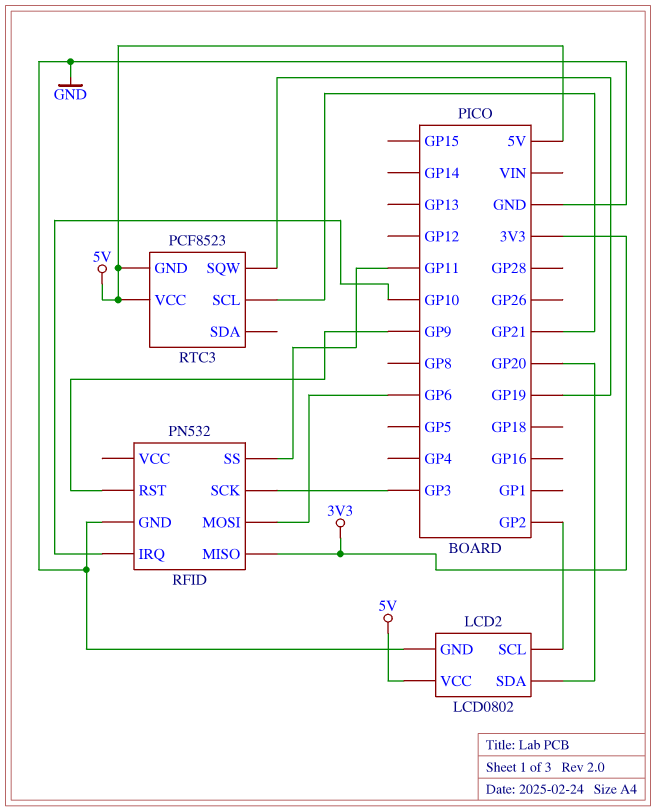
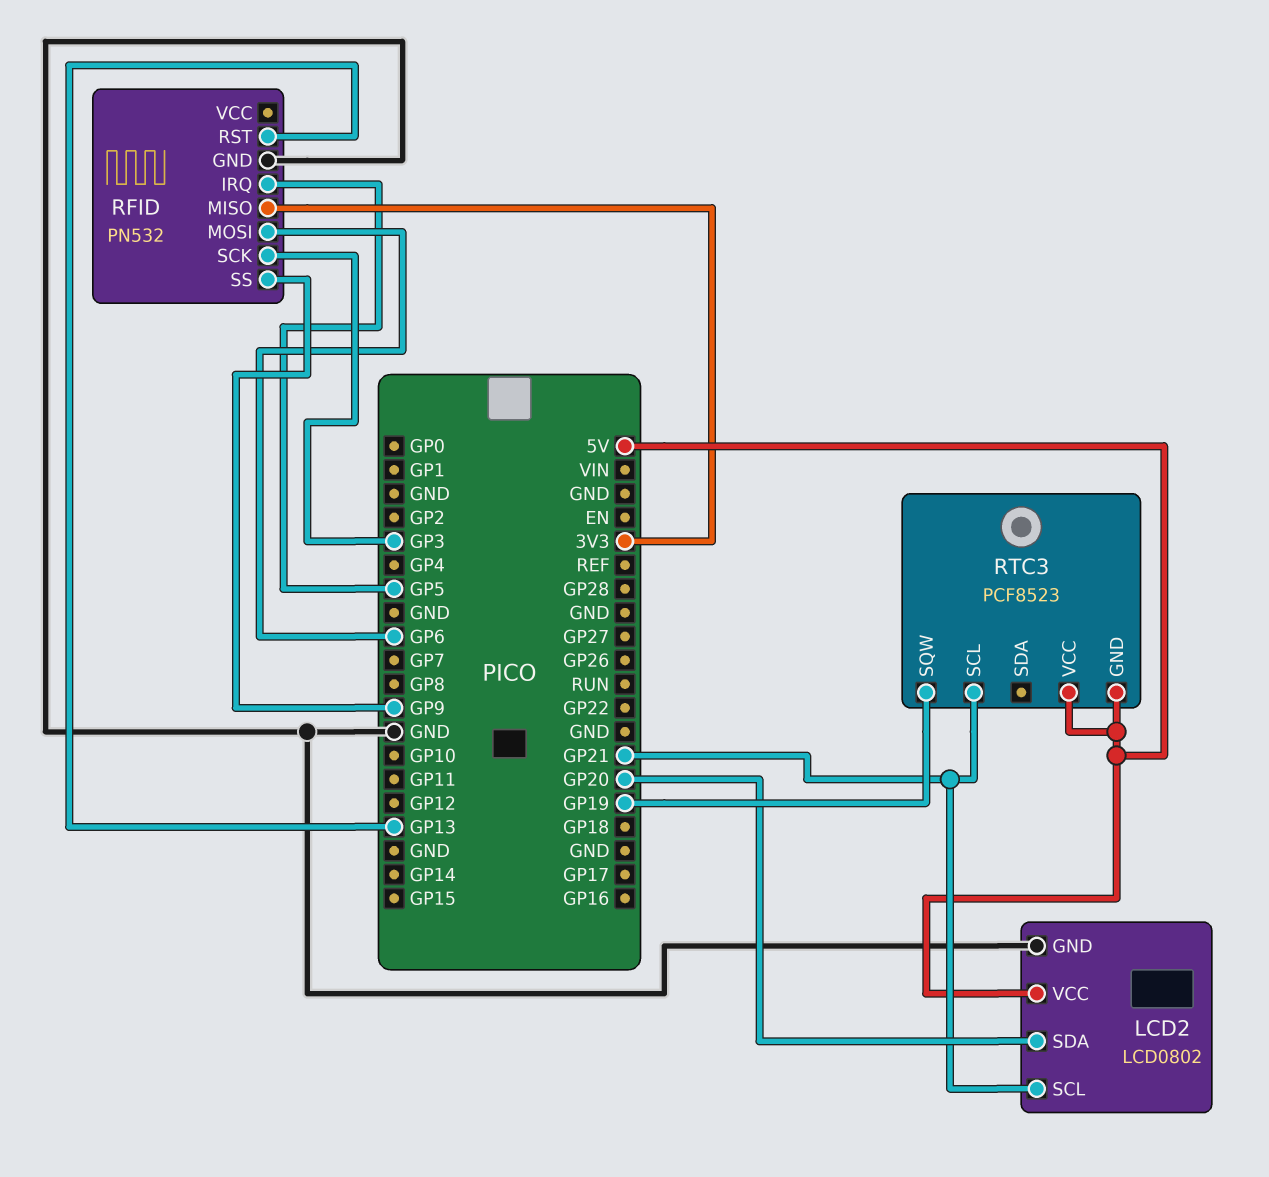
LCD2 pin SCL: GP2 -> GP21
RFID pin IRQ: GP10 -> GP5
RFID pin RST: GP9 -> GP13
RFID pin SS: GP11 -> GP9

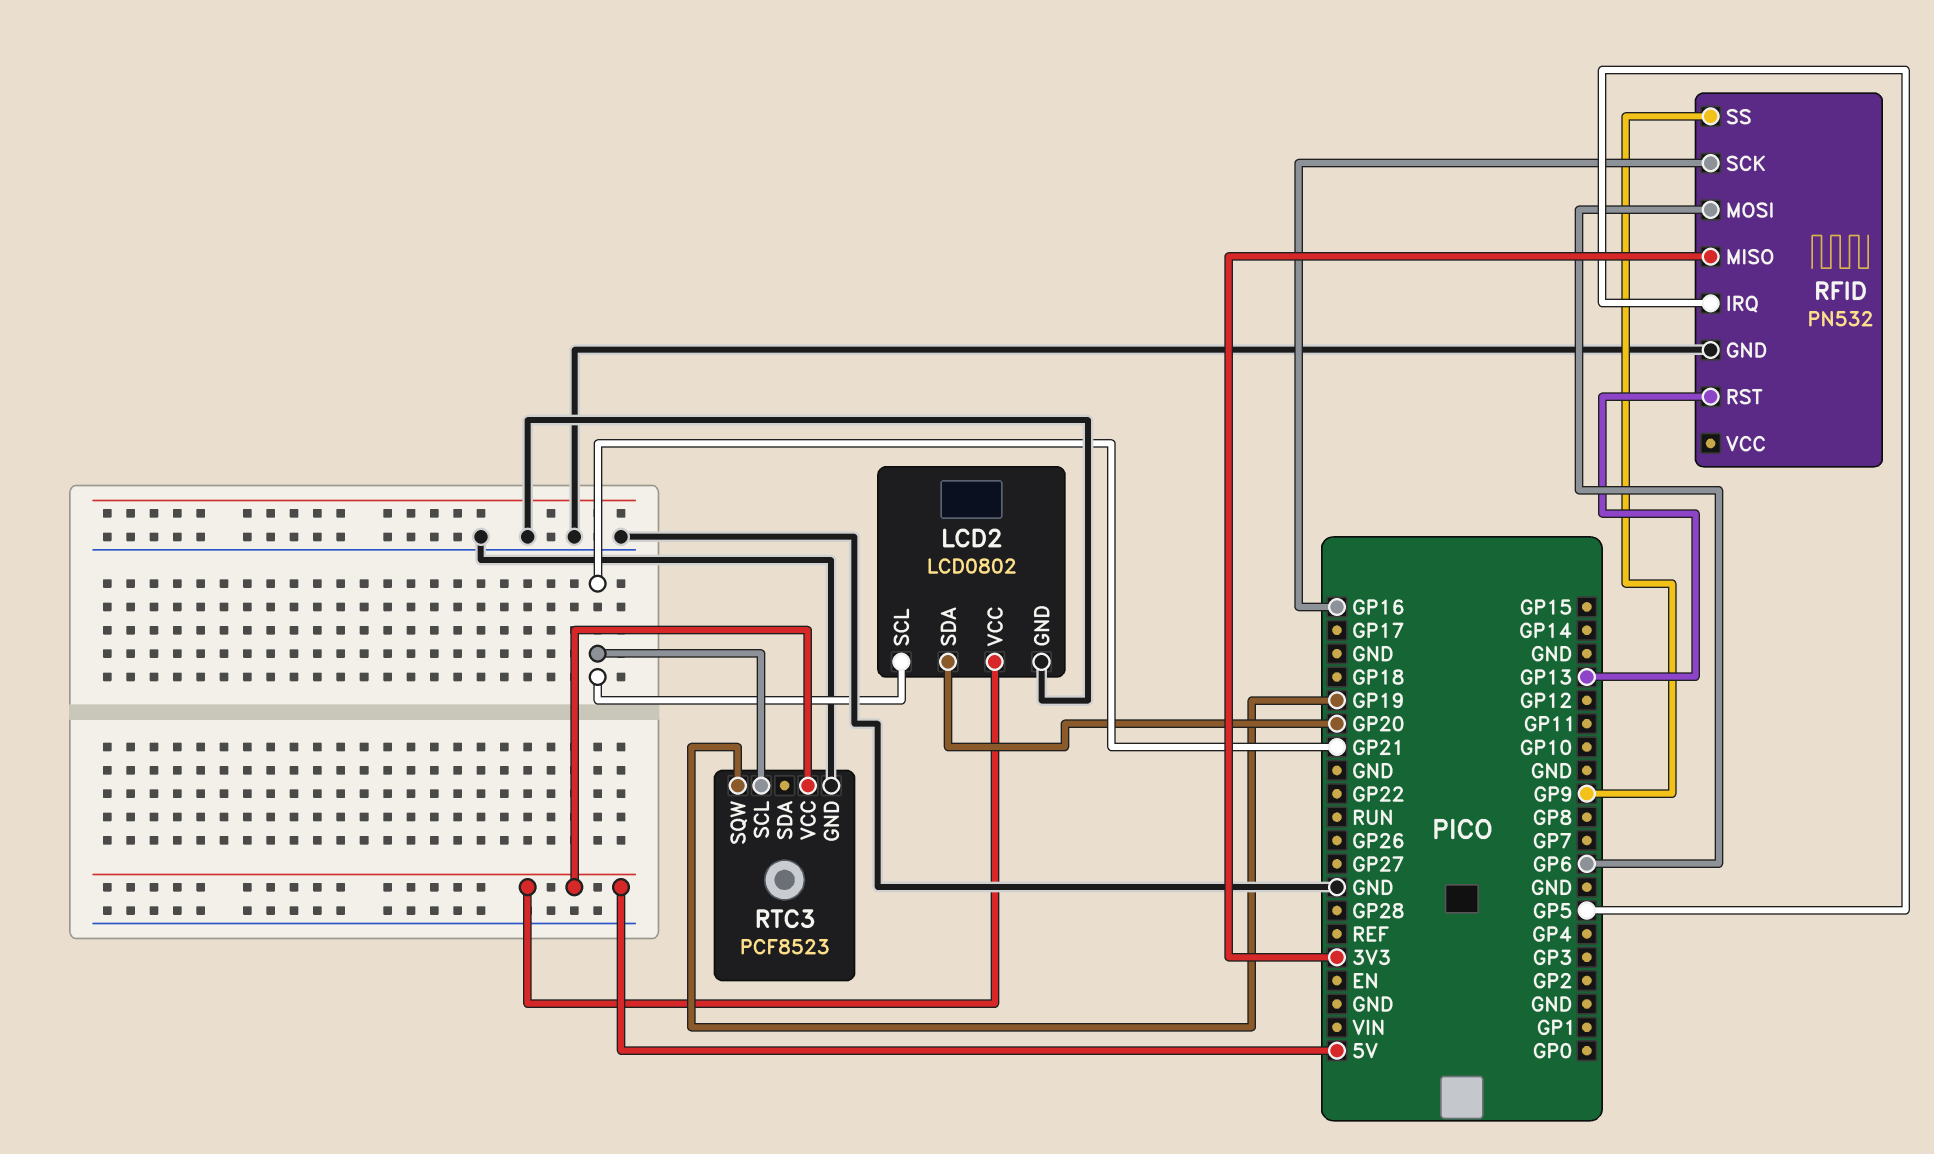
RFID pin SCK: GP3 -> GP16
RTC3 pin GND: 5V -> GND

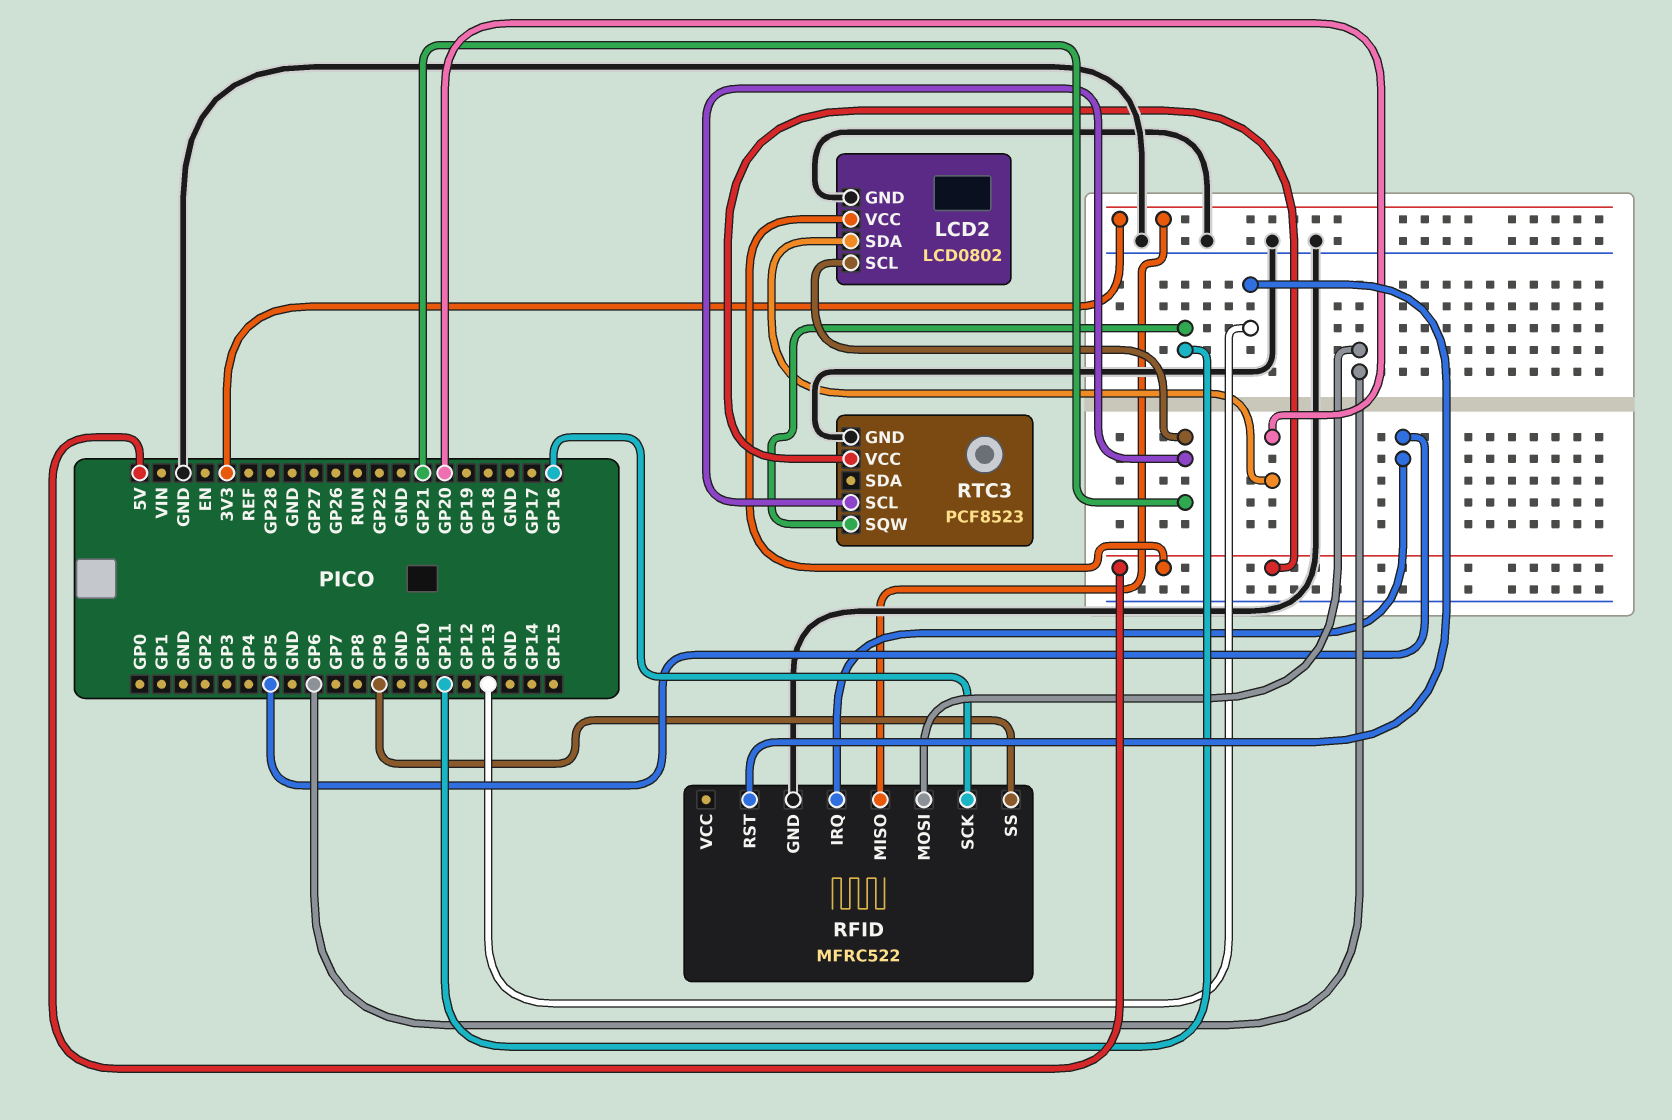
RFID: PN532 -> MFRC522
RTC3 pin SQW: GP19 -> GP11

